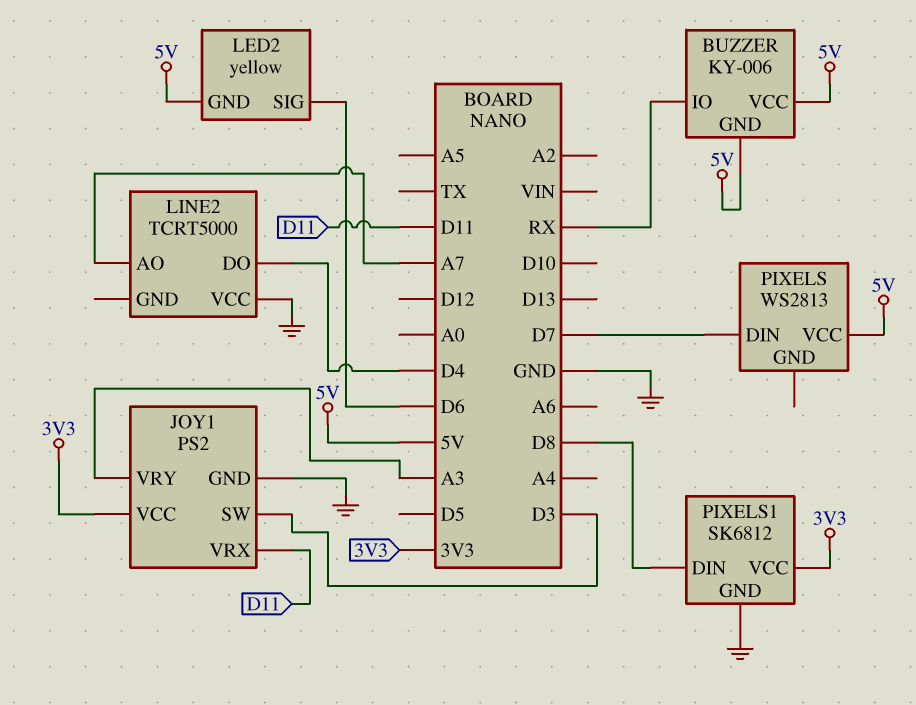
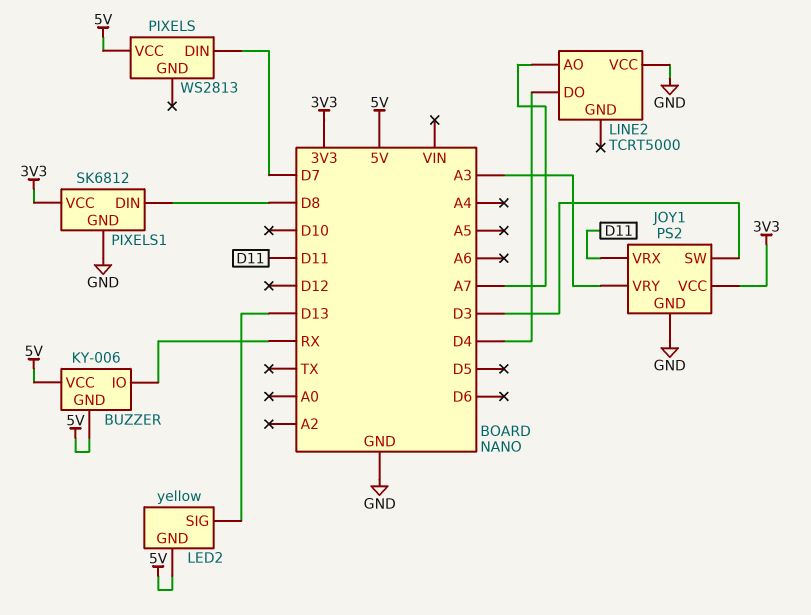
LED2 pin SIG: D6 -> D13

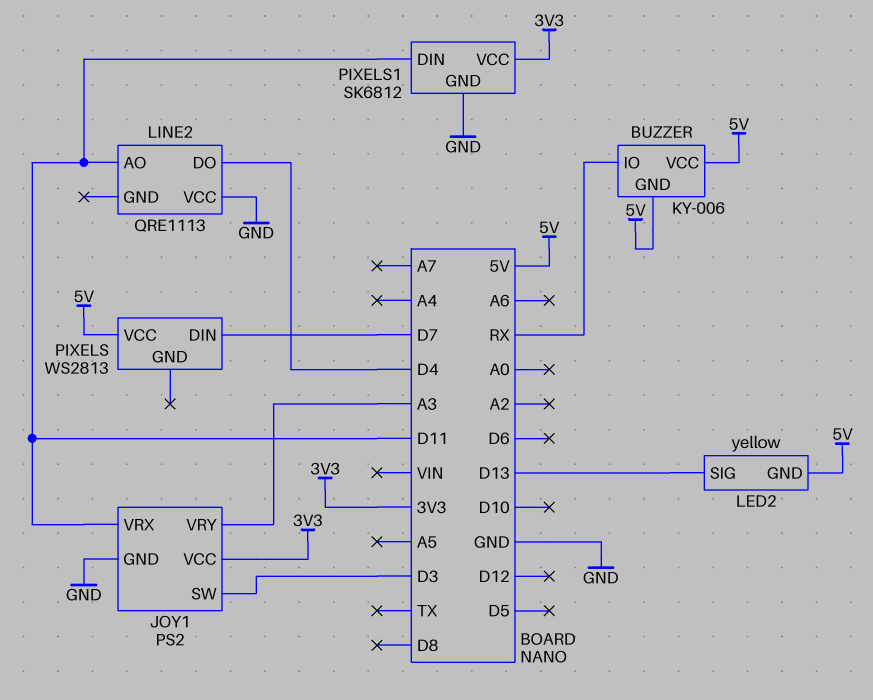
LINE2: TCRT5000 -> QRE1113
LINE2 pin AO: A7 -> D11
PIXELS1 pin DIN: D8 -> D11

